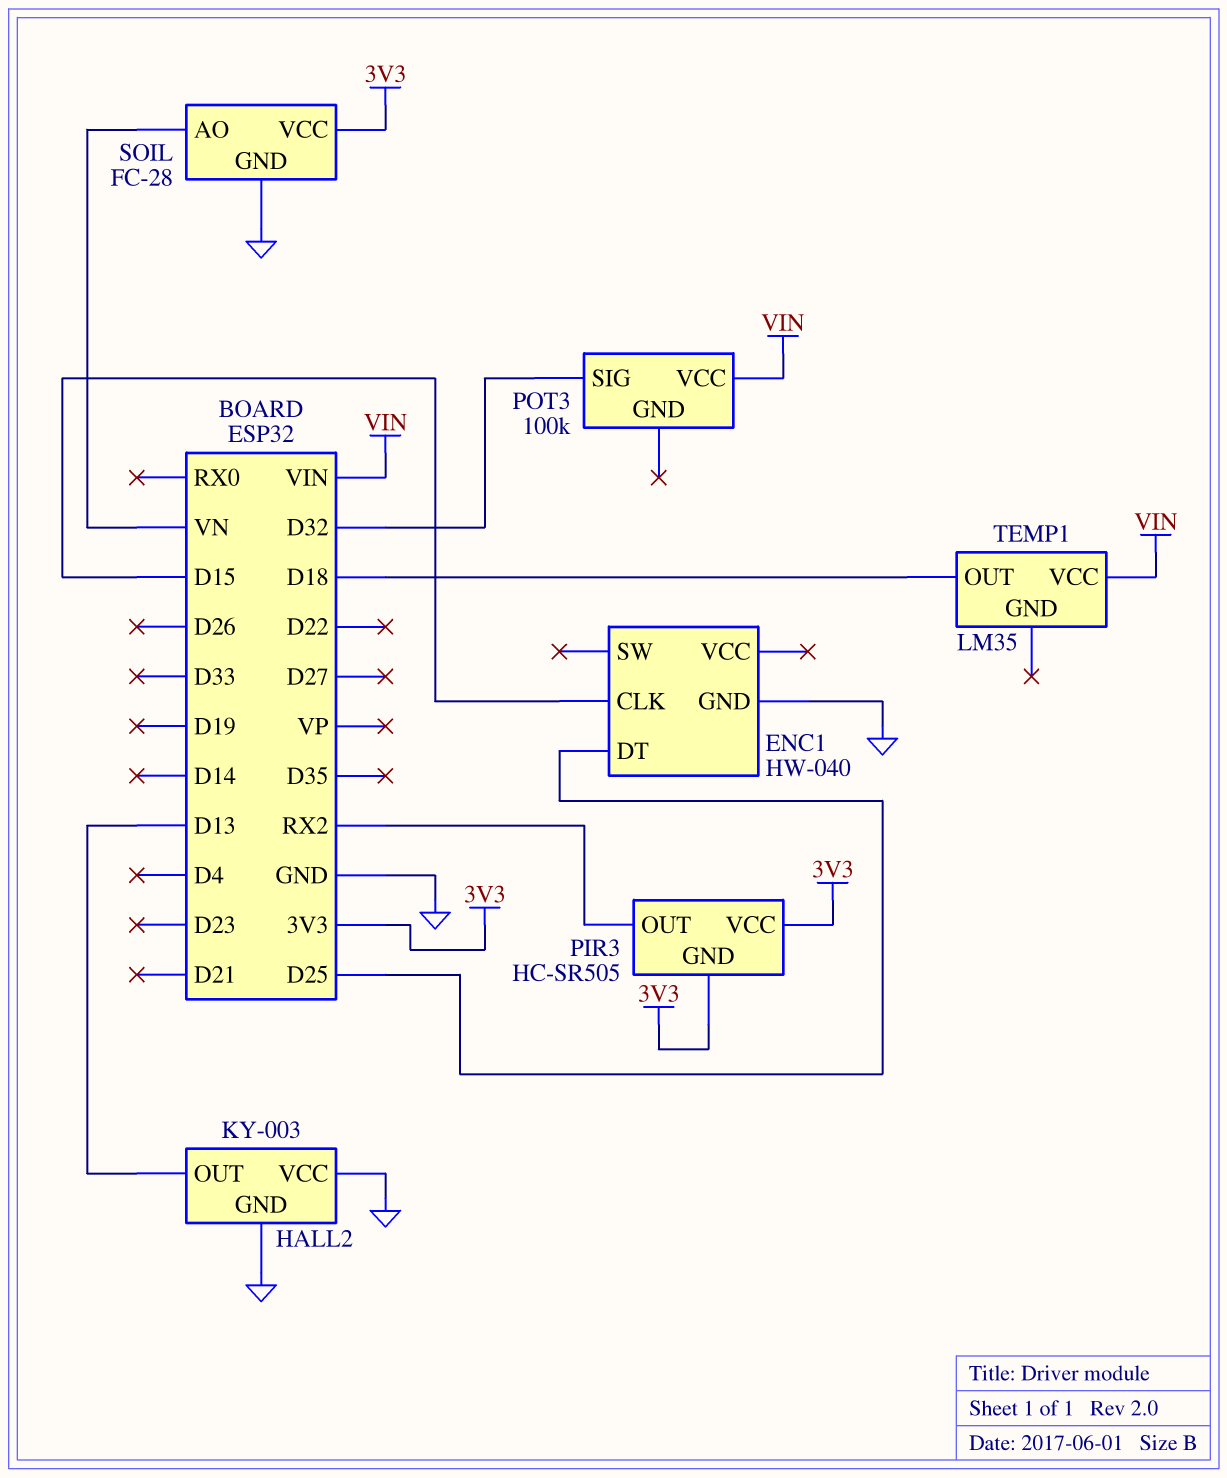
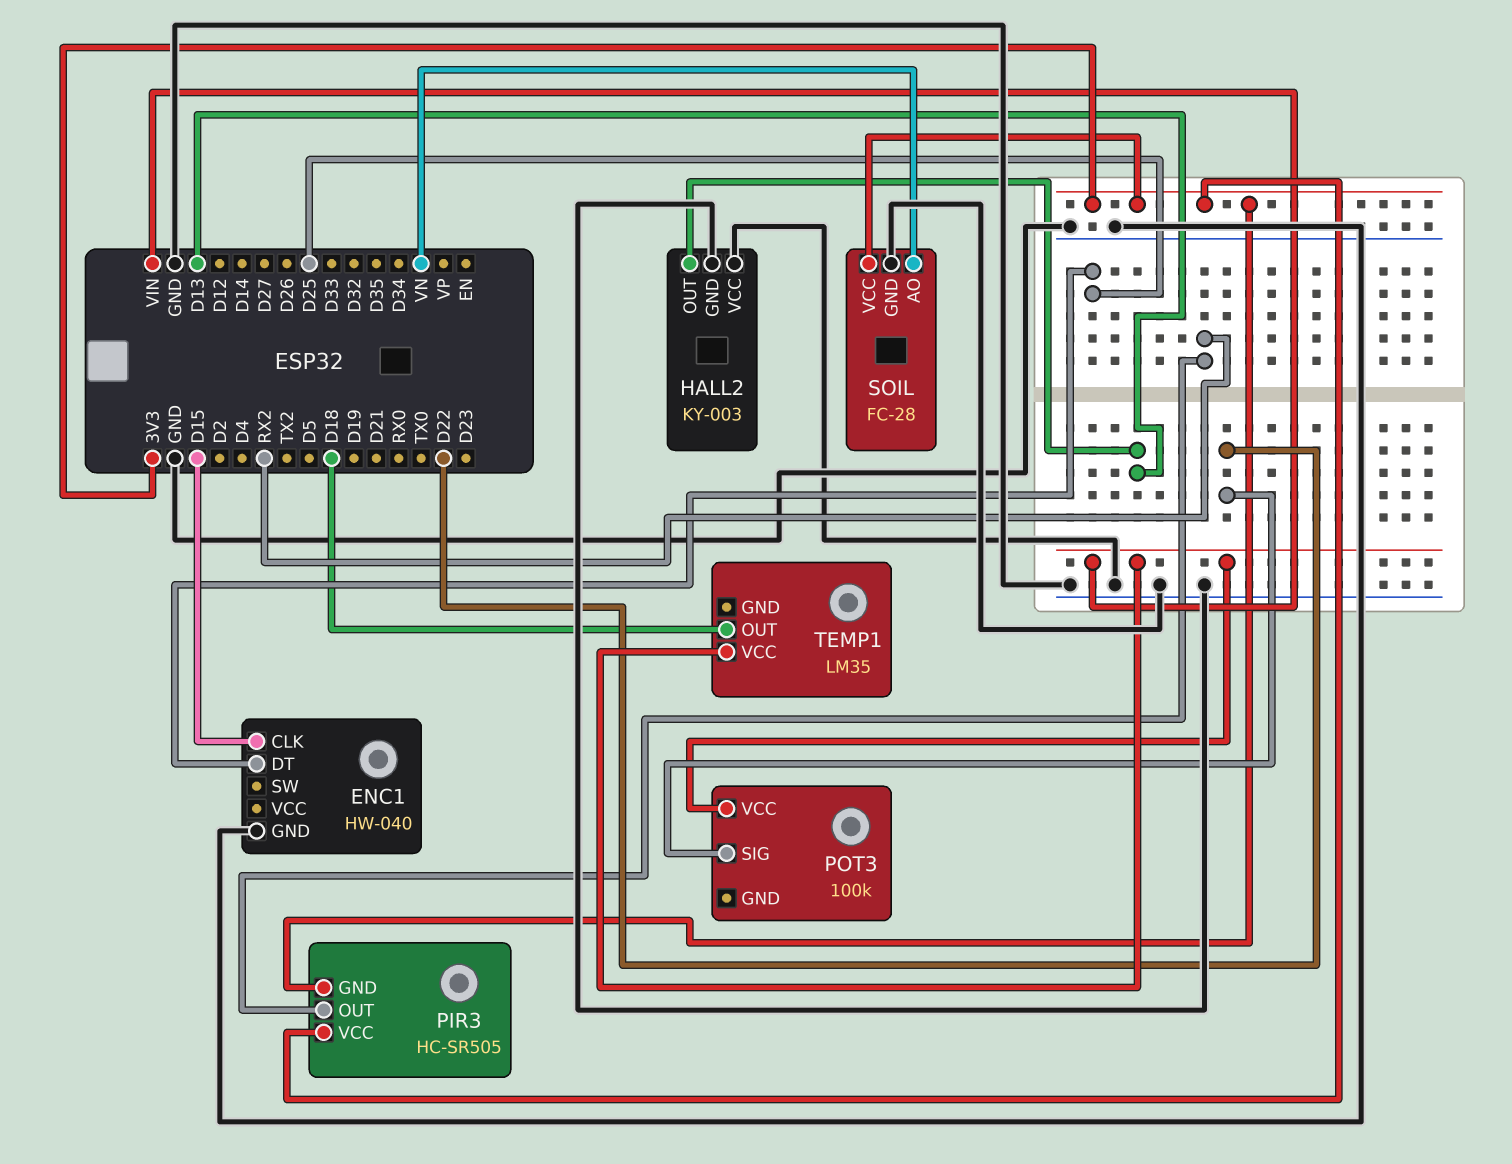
POT3 pin SIG: D32 -> D22

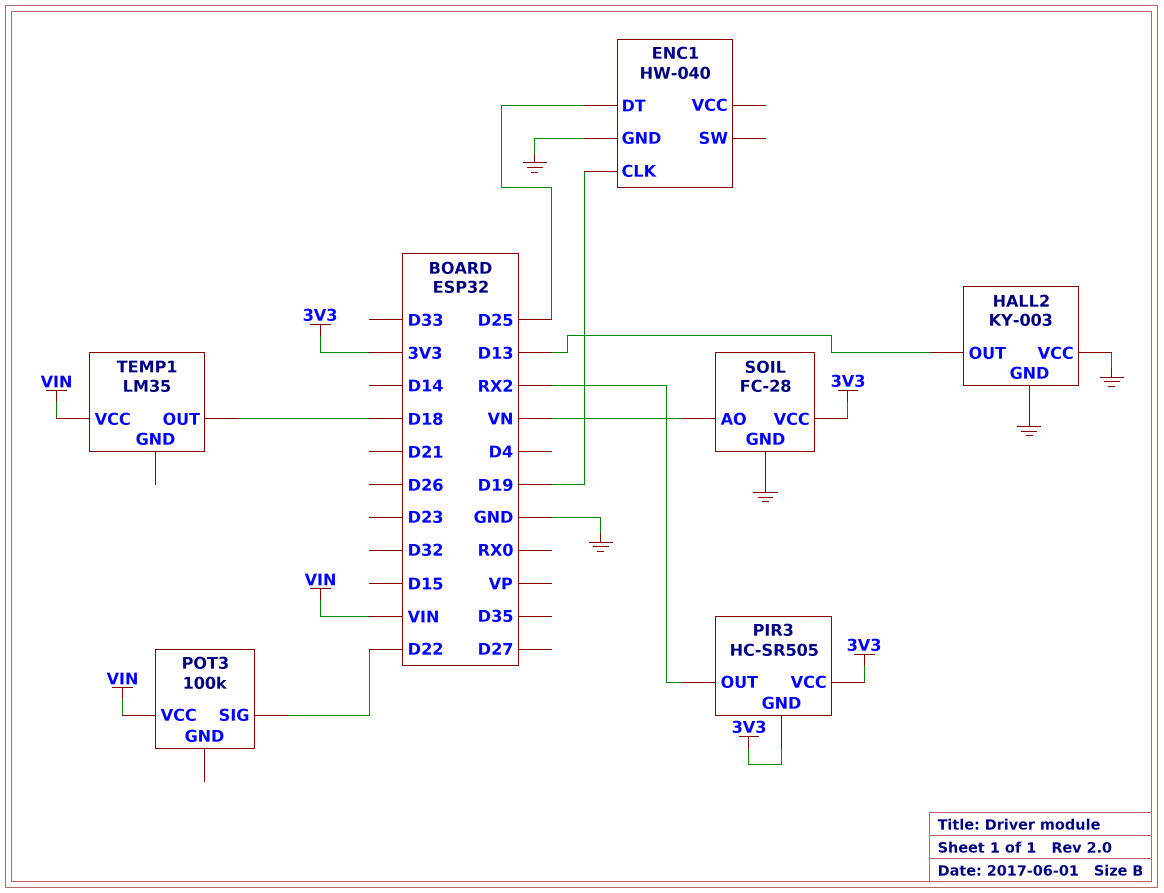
ENC1 pin CLK: D15 -> D19

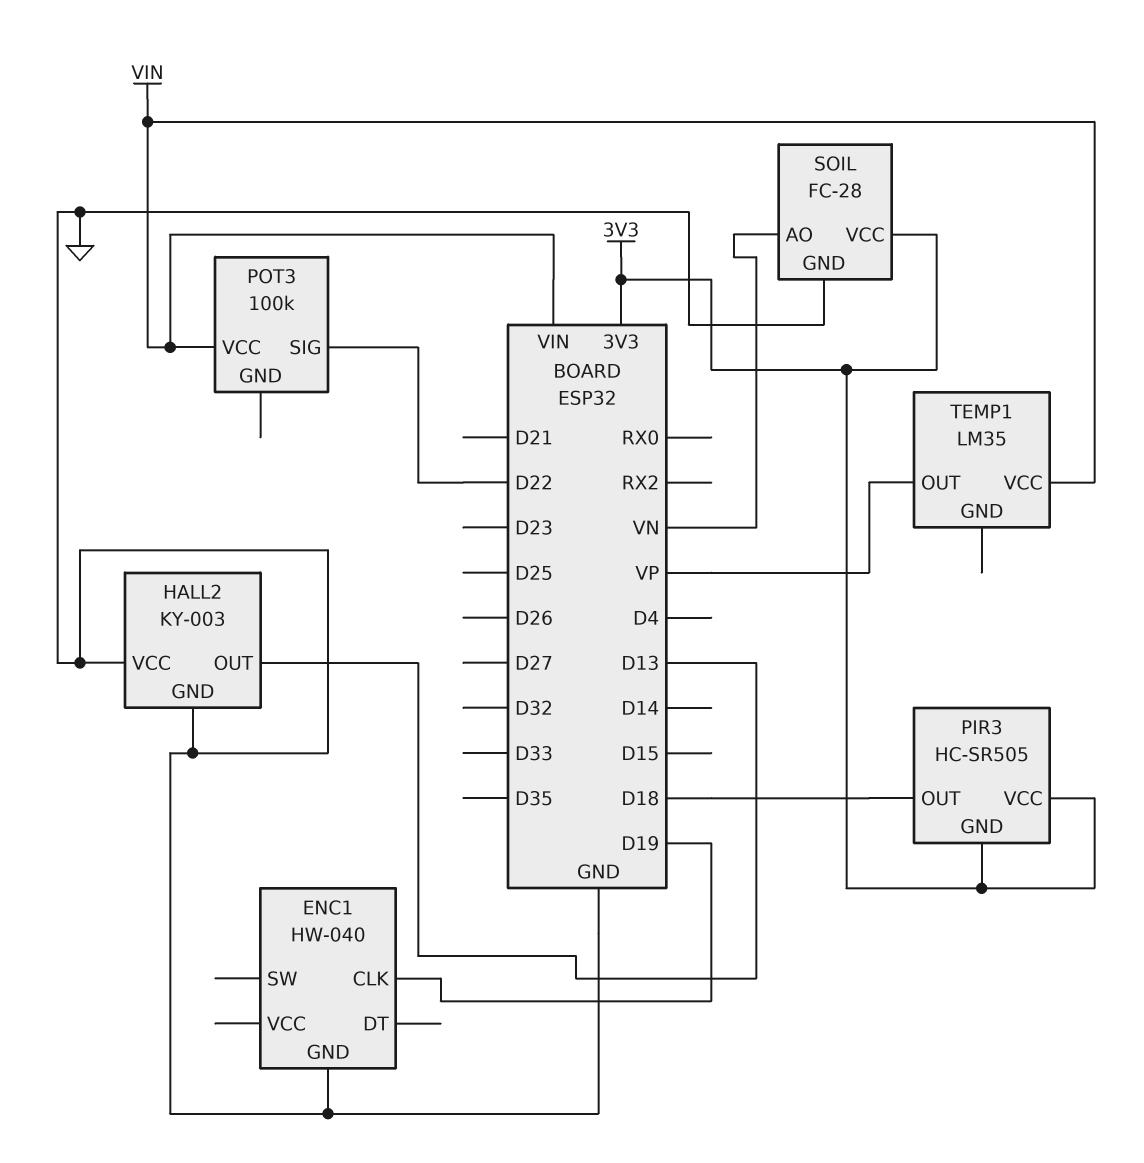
ENC1 pin DT: D25 -> none
PIR3 pin OUT: RX2 -> D18
TEMP1 pin OUT: D18 -> VP

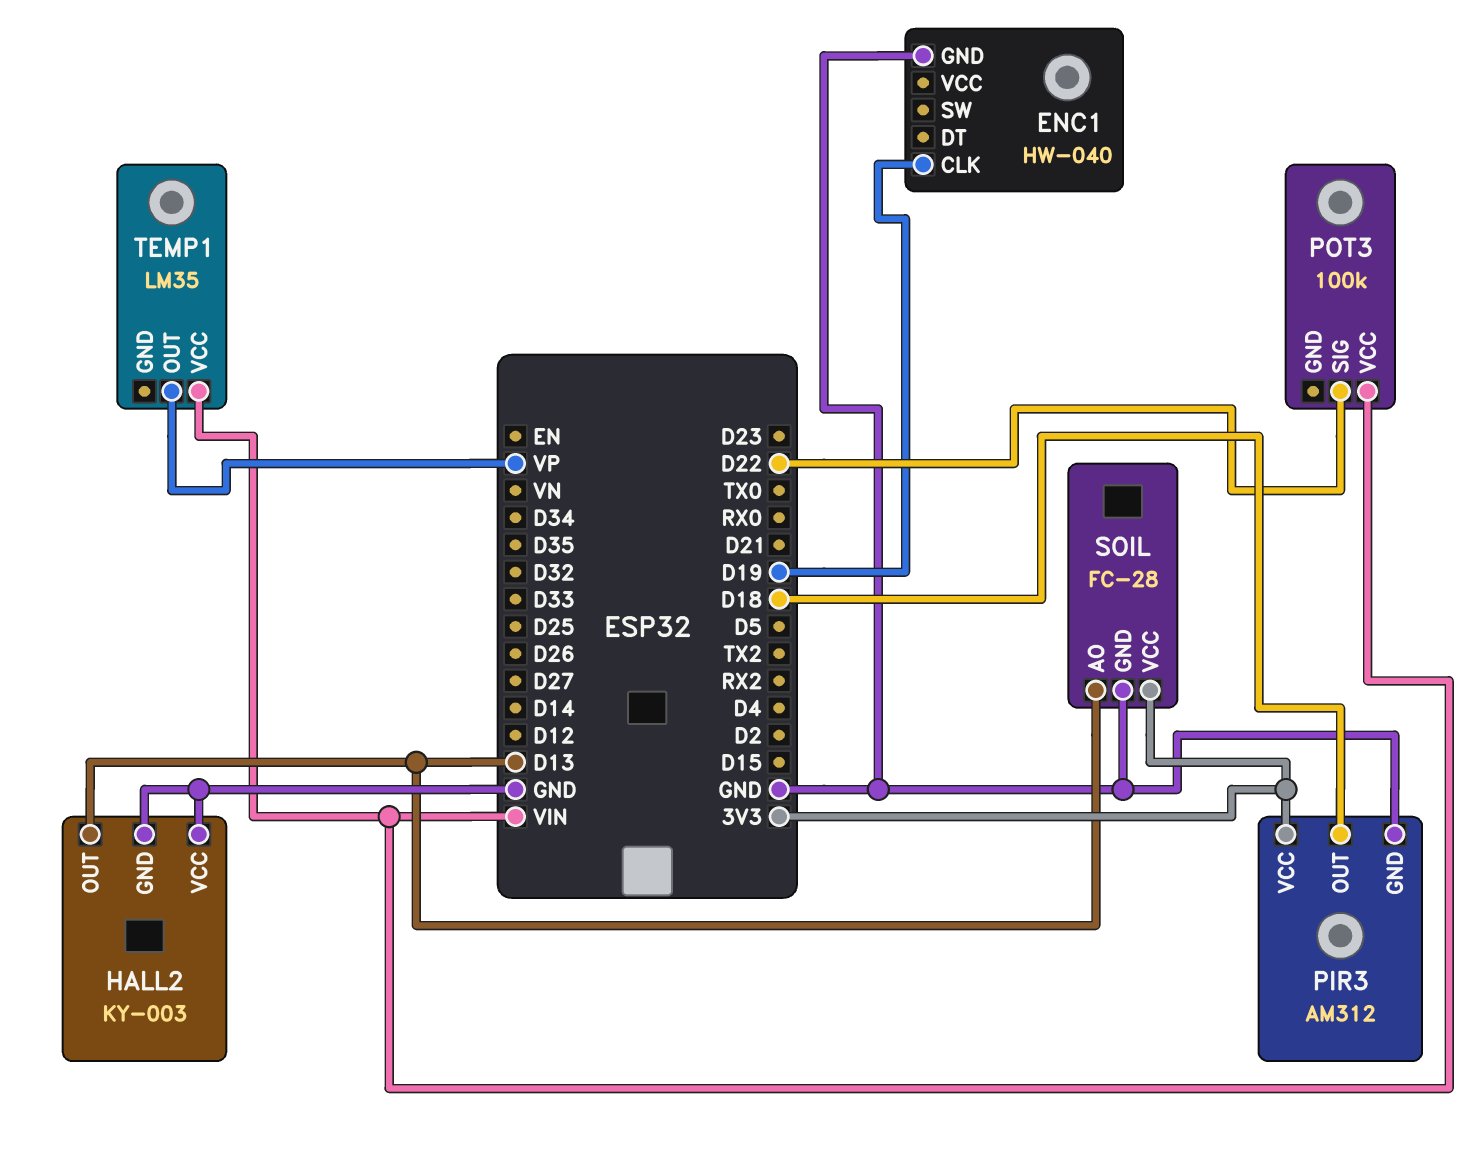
PIR3: HC-SR505 -> AM312
PIR3 pin GND: 3V3 -> GND
SOIL pin AO: VN -> D13

